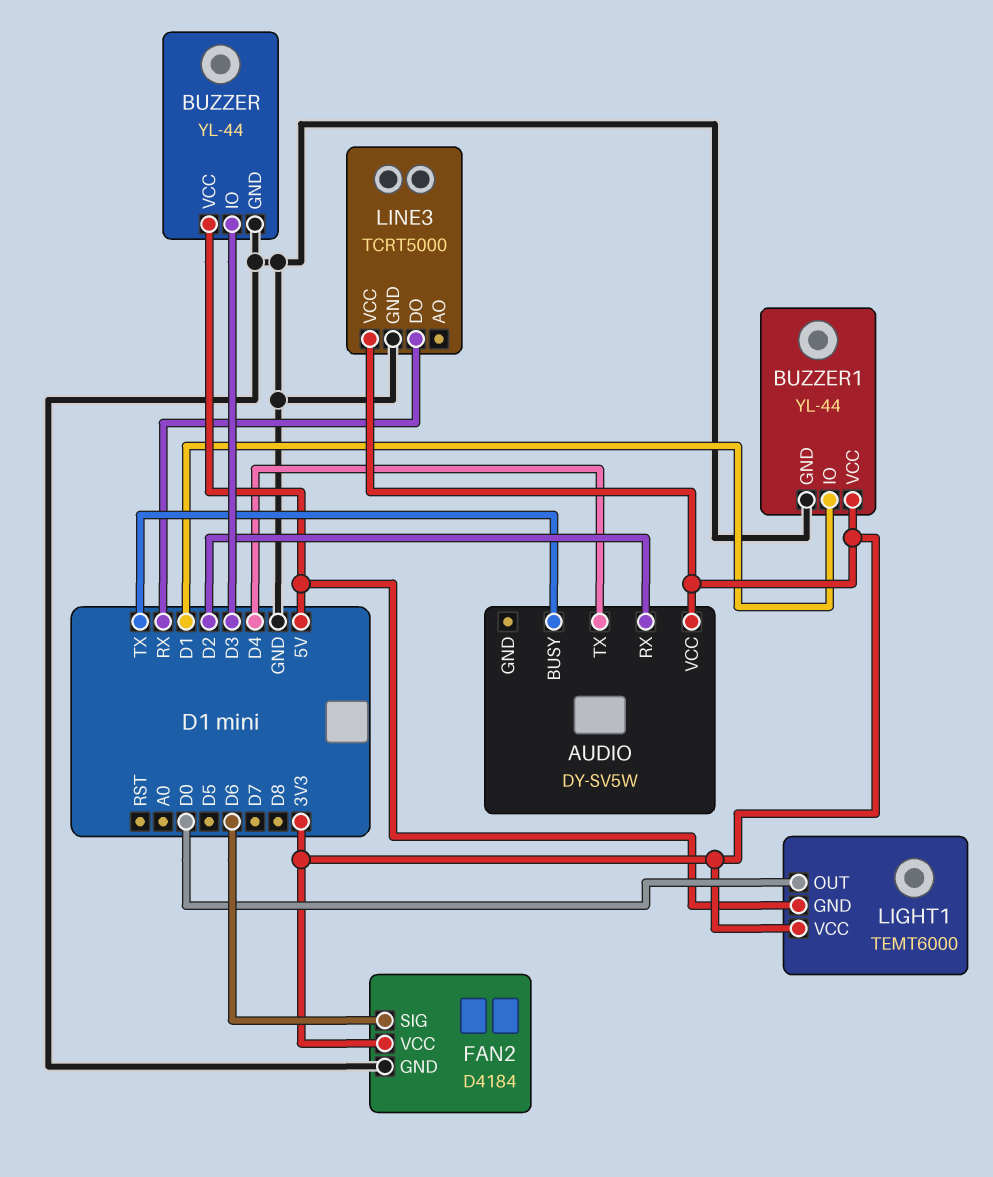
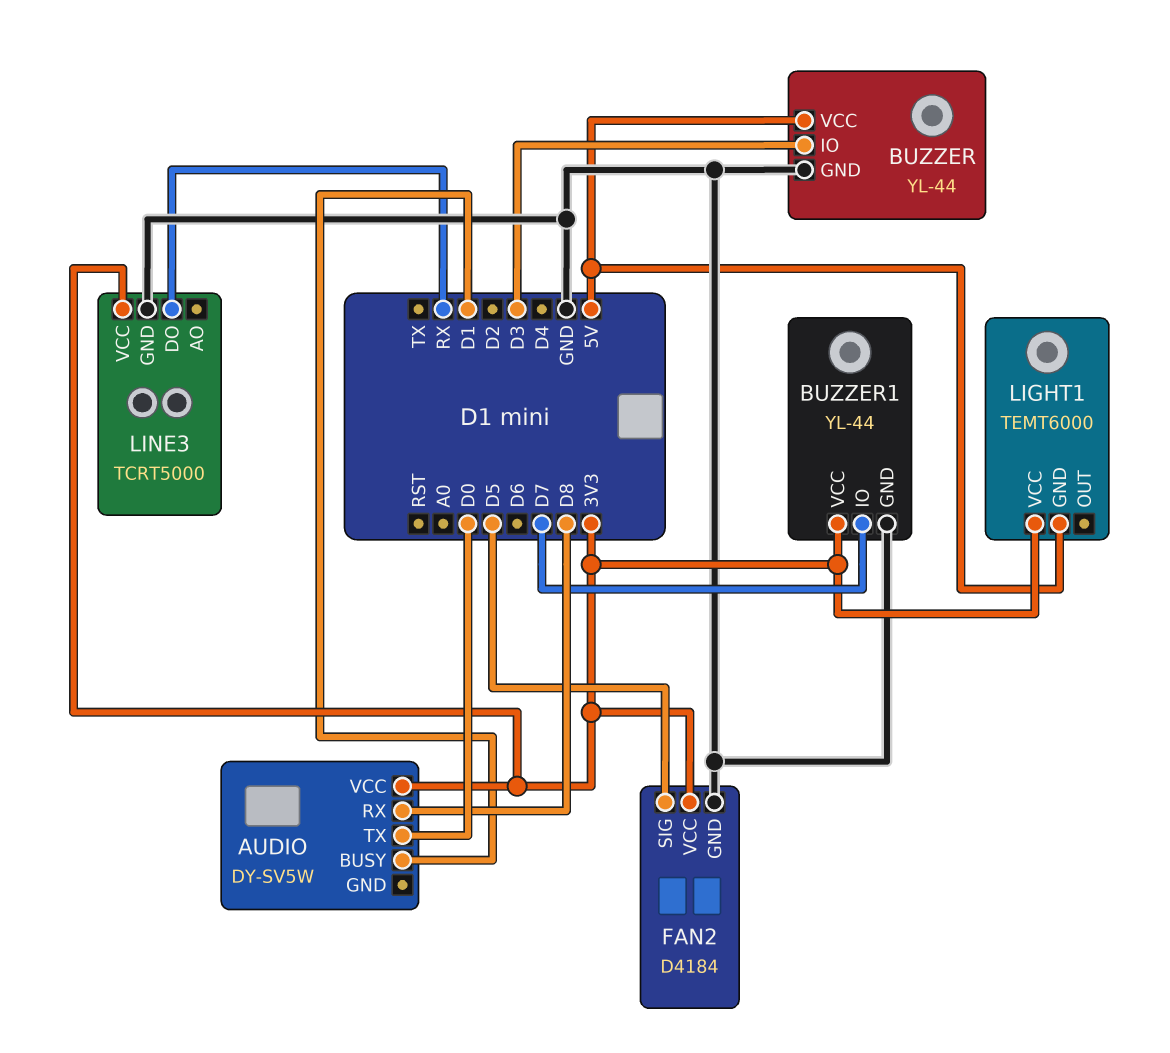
AUDIO pin BUSY: TX -> D1
AUDIO pin RX: D2 -> D8
AUDIO pin TX: D4 -> D0
BUZZER1 pin IO: D1 -> D7
FAN2 pin SIG: D6 -> D5
LIGHT1 pin OUT: D0 -> none

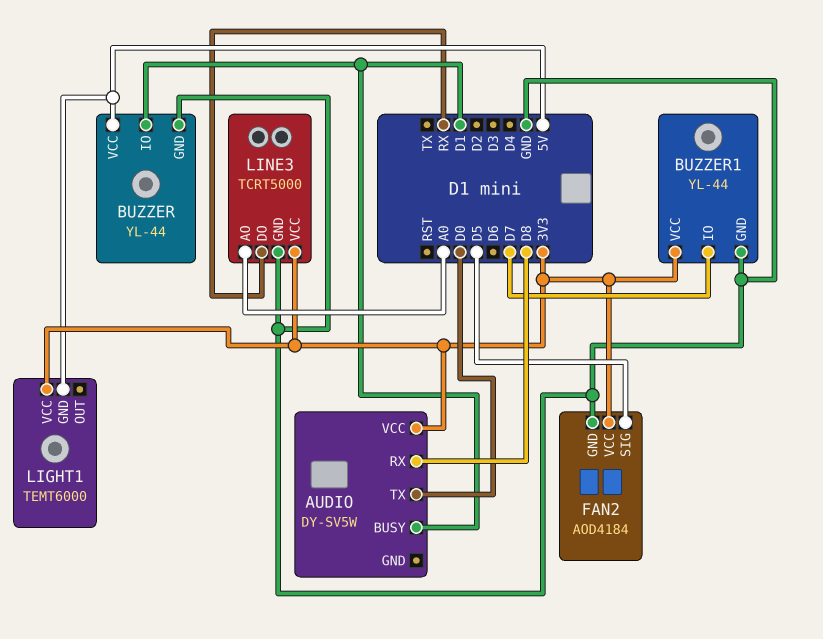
BUZZER pin IO: D3 -> D1
FAN2: D4184 -> AOD4184
LINE3 pin AO: none -> A0

